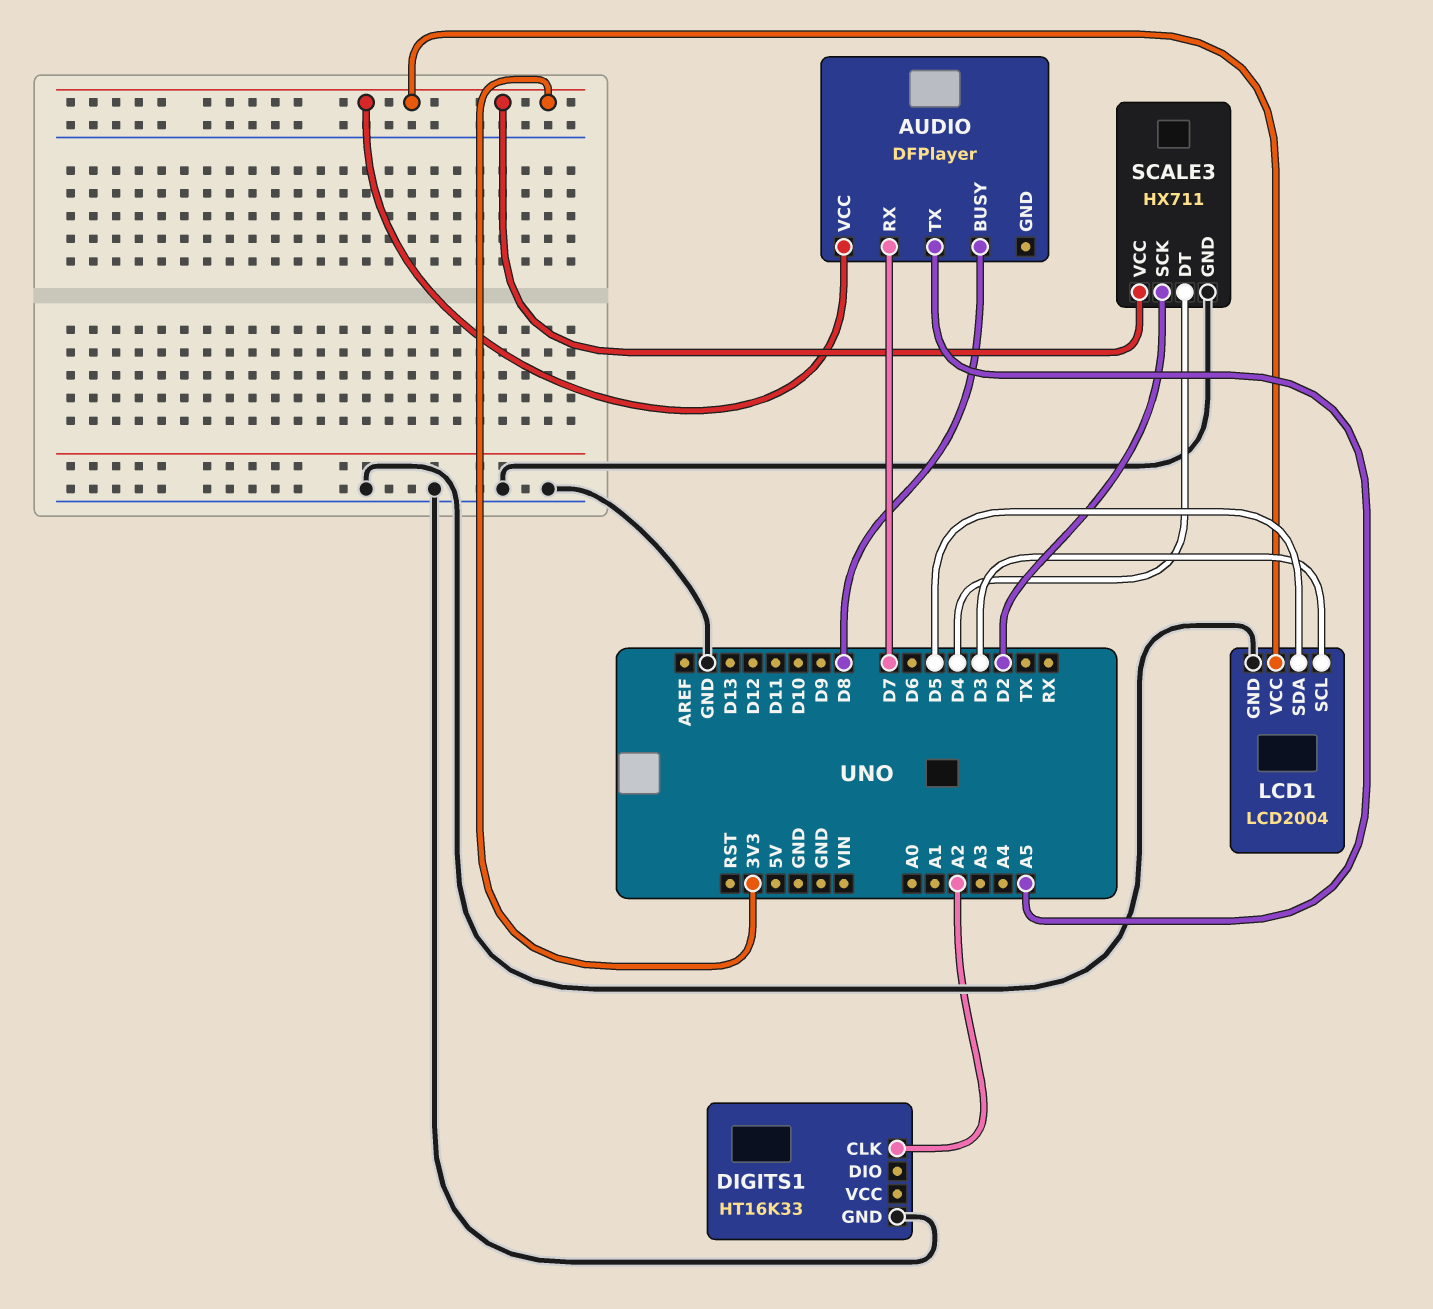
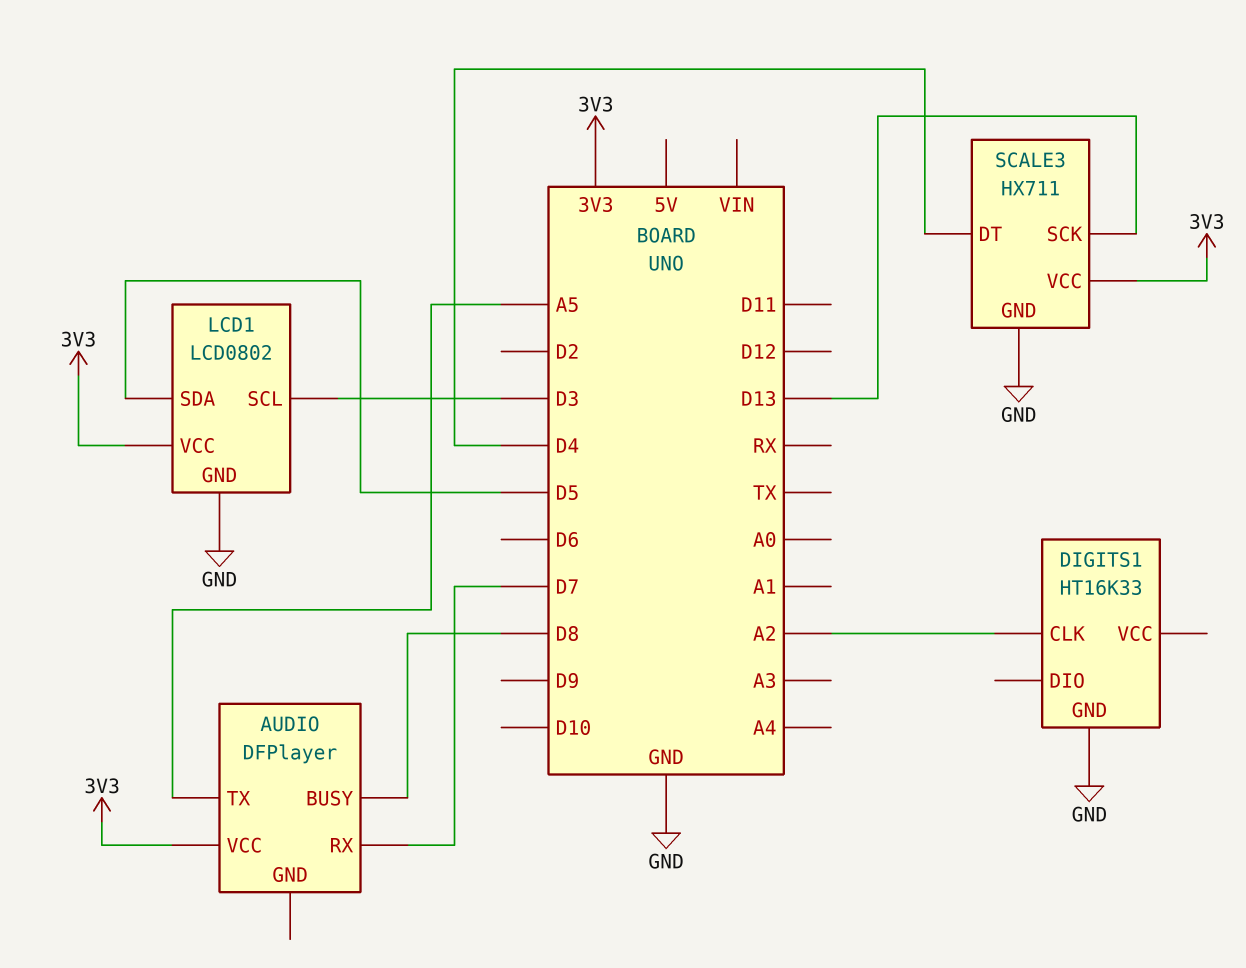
LCD1: LCD2004 -> LCD0802
SCALE3 pin SCK: D2 -> D13

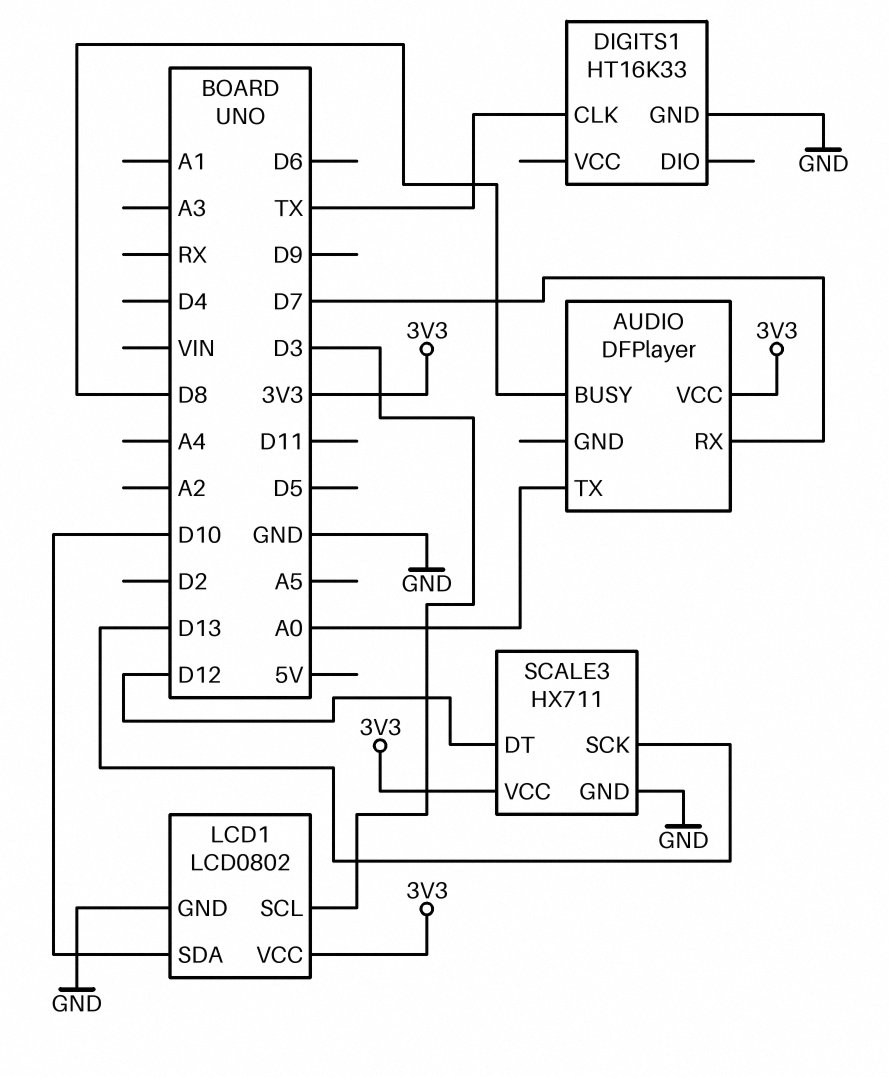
AUDIO pin TX: A5 -> A0
DIGITS1 pin CLK: A2 -> TX
LCD1 pin SDA: D5 -> D10
SCALE3 pin DT: D4 -> D12

